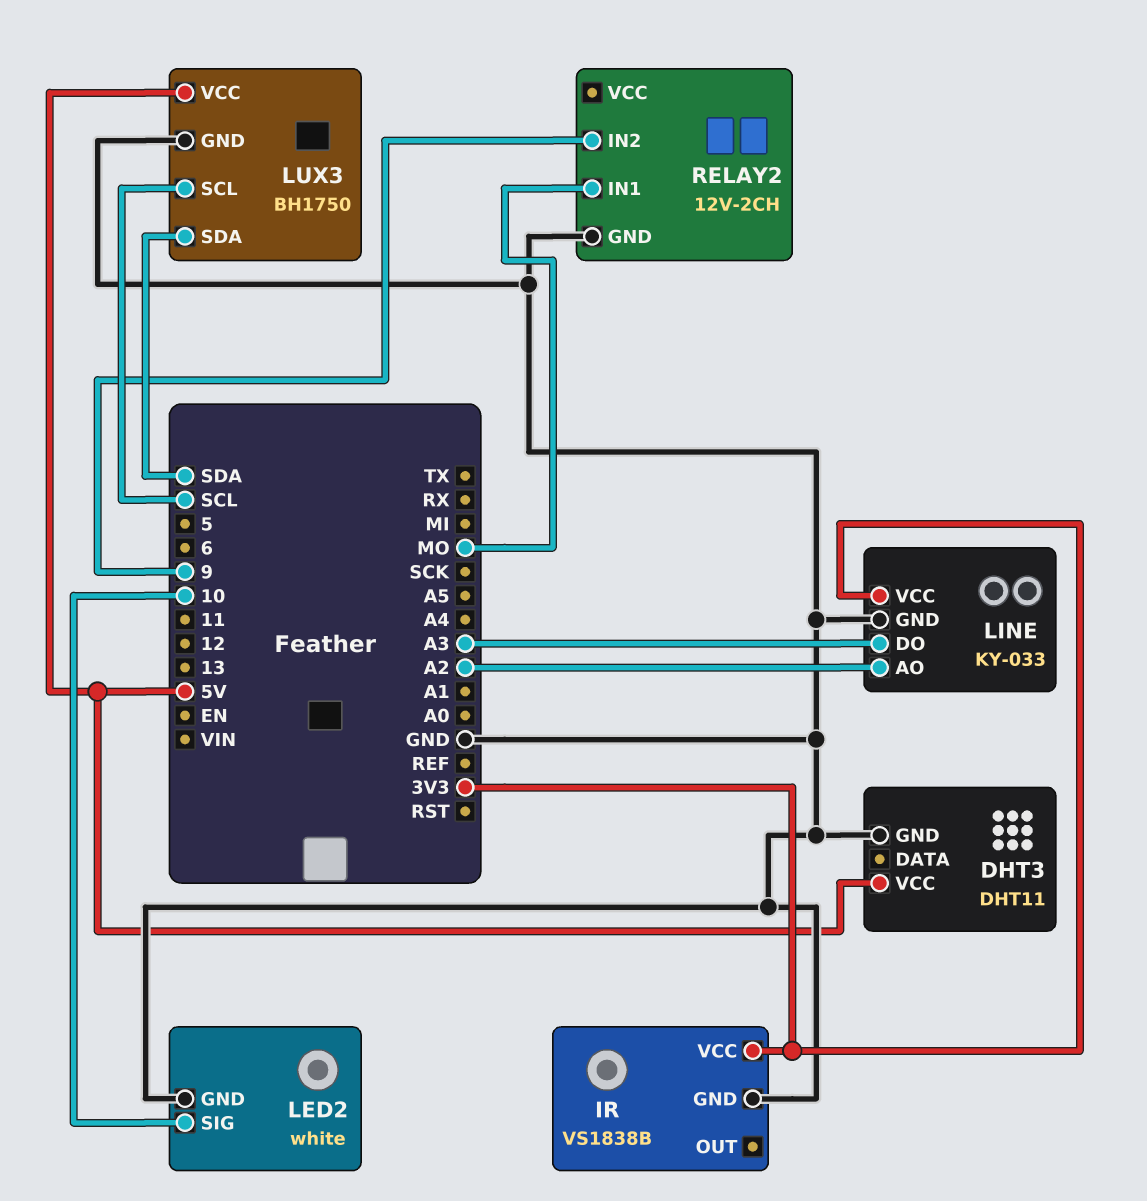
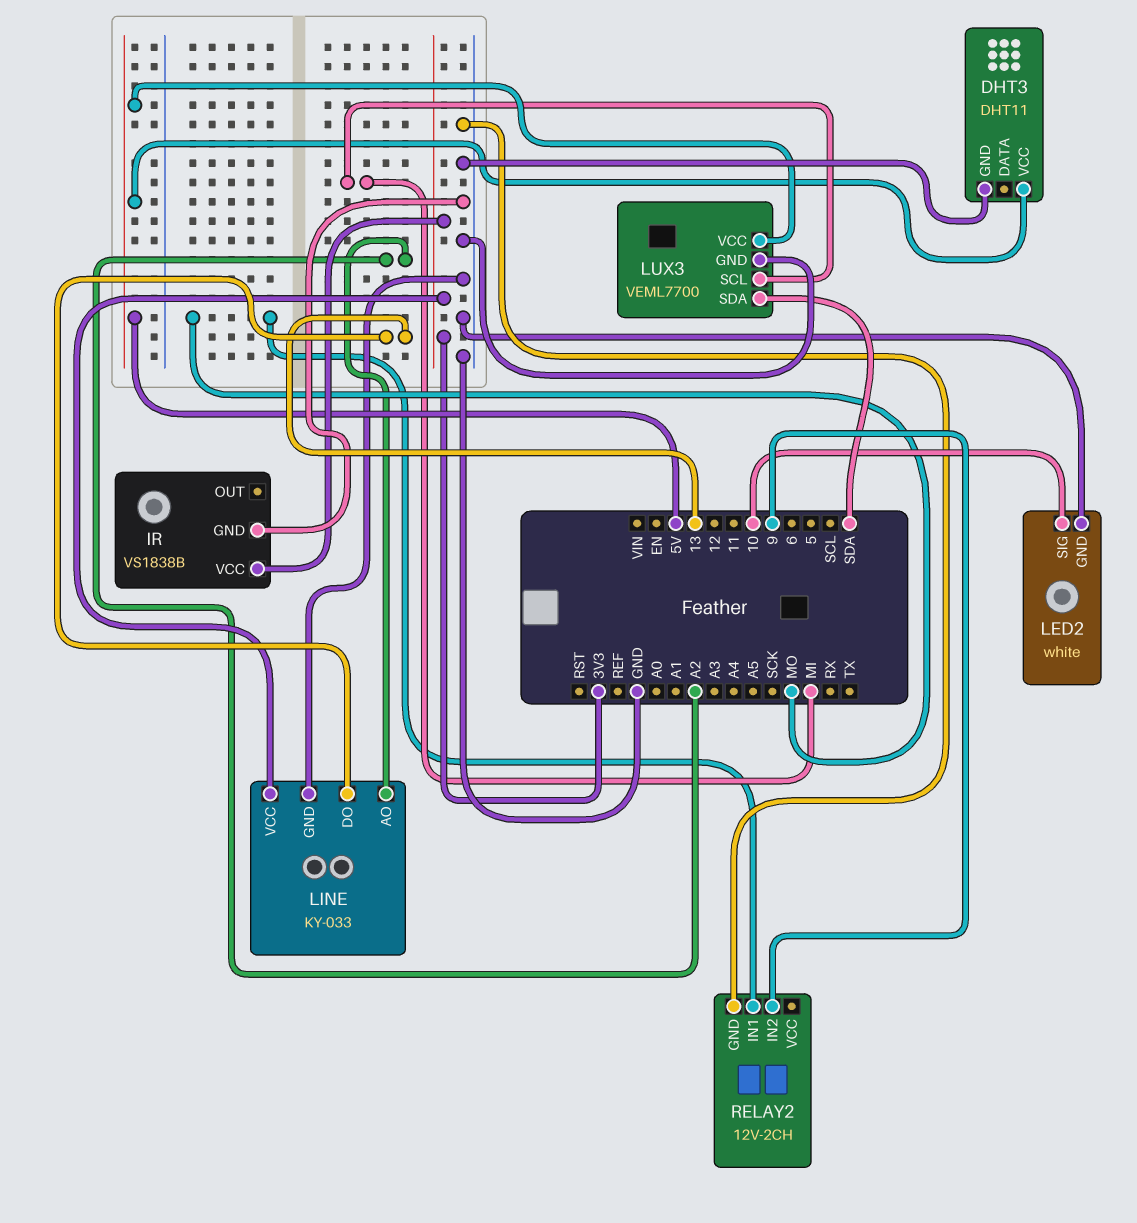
LINE pin DO: A3 -> 13
LUX3: BH1750 -> VEML7700
LUX3 pin SCL: SCL -> MI

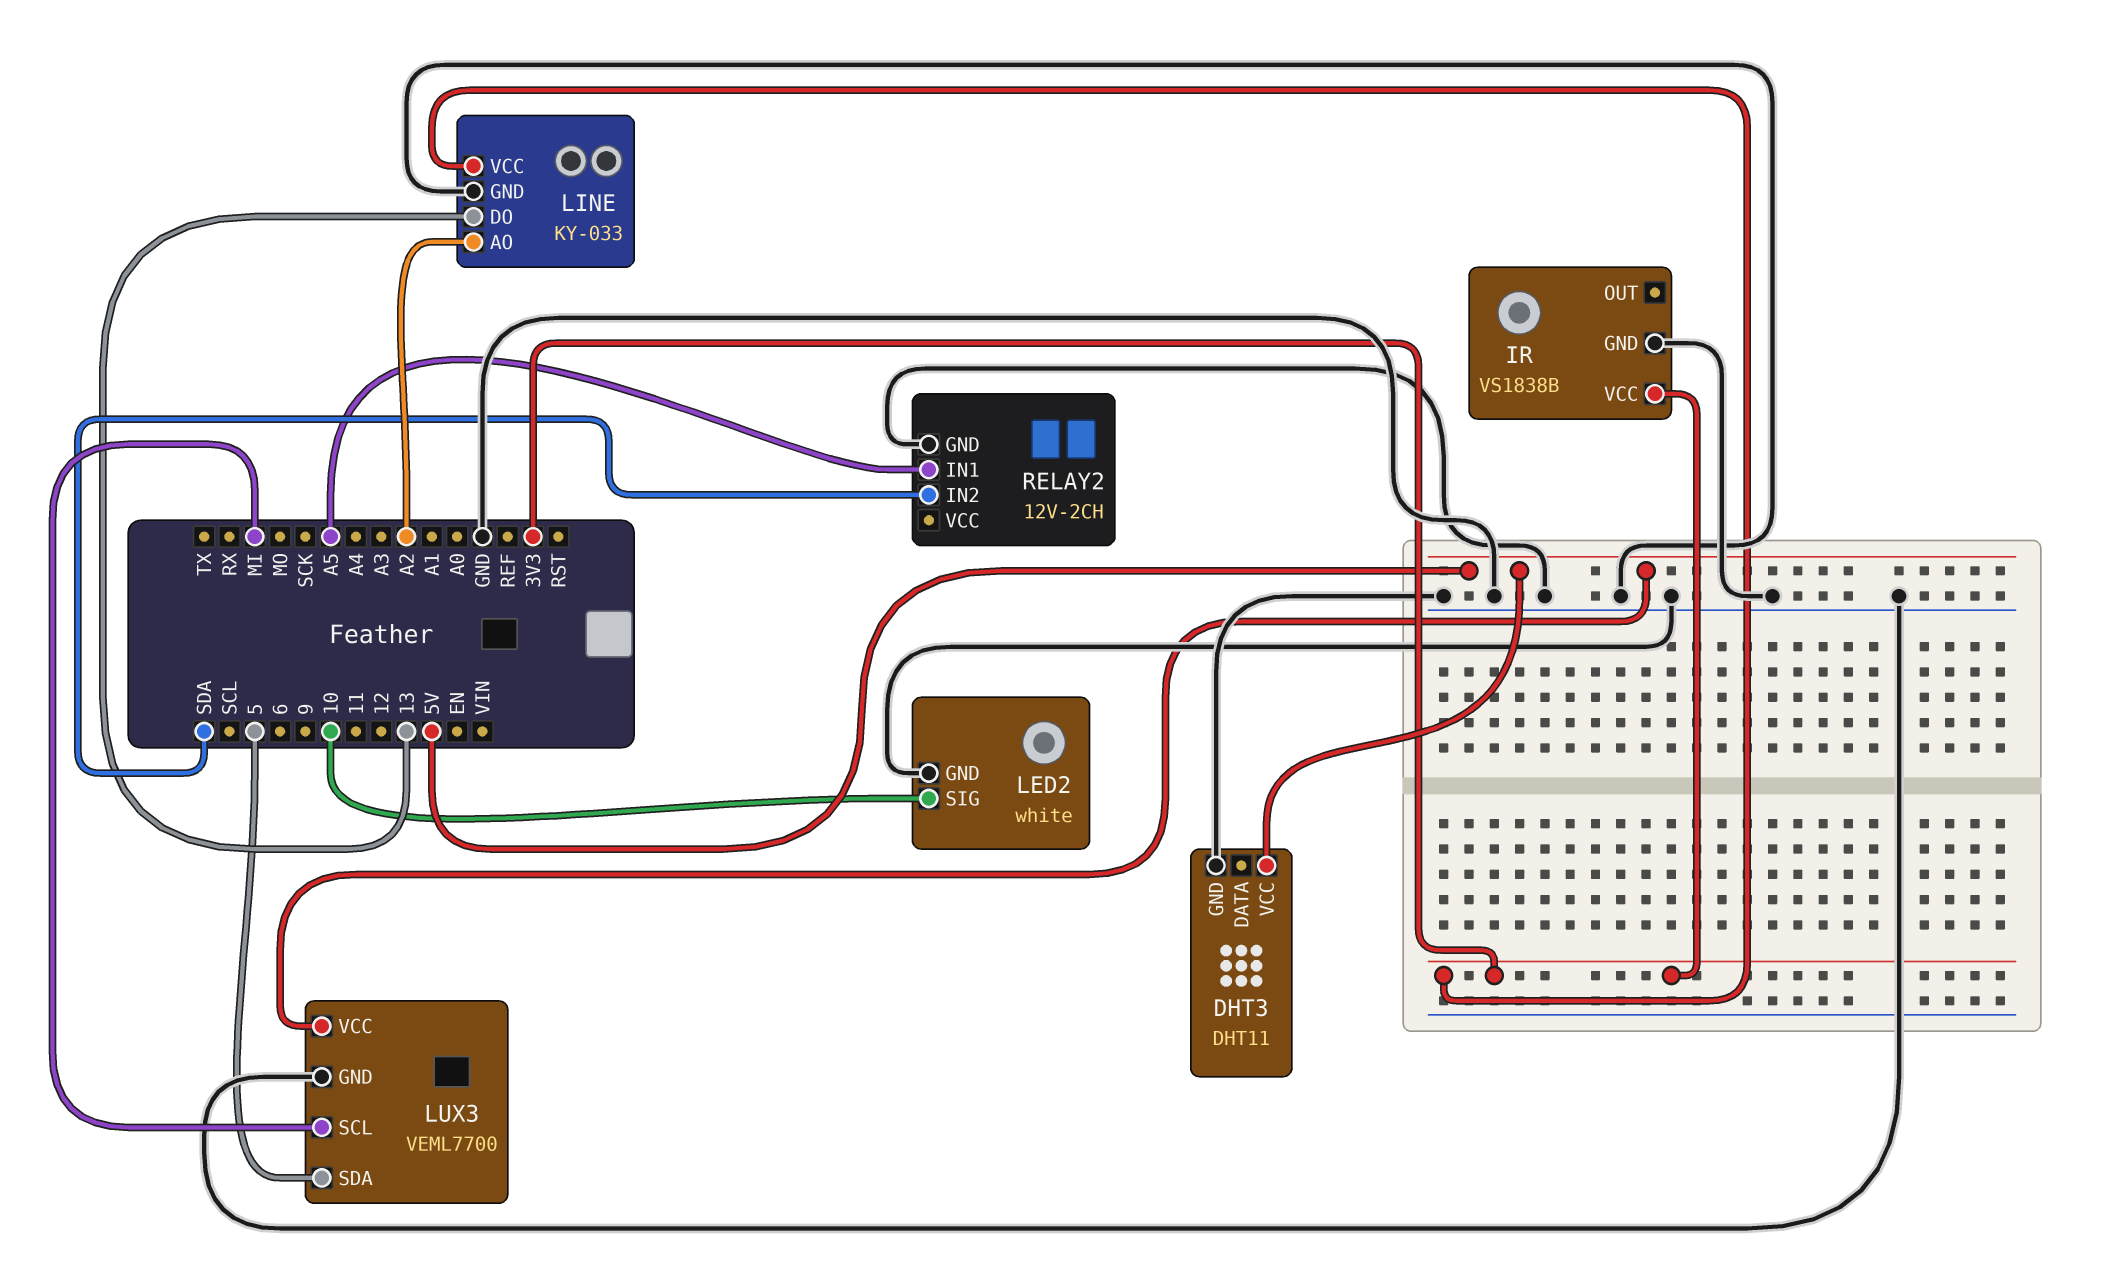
LUX3 pin SDA: SDA -> 5
RELAY2 pin IN1: MO -> A5
RELAY2 pin IN2: 9 -> SDA

